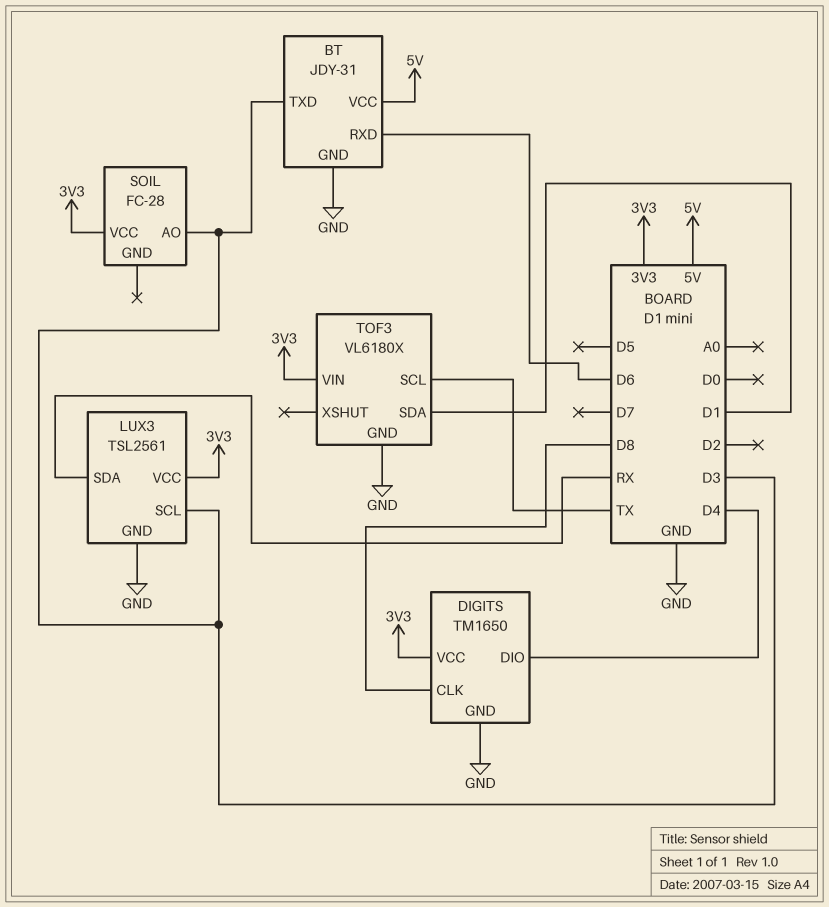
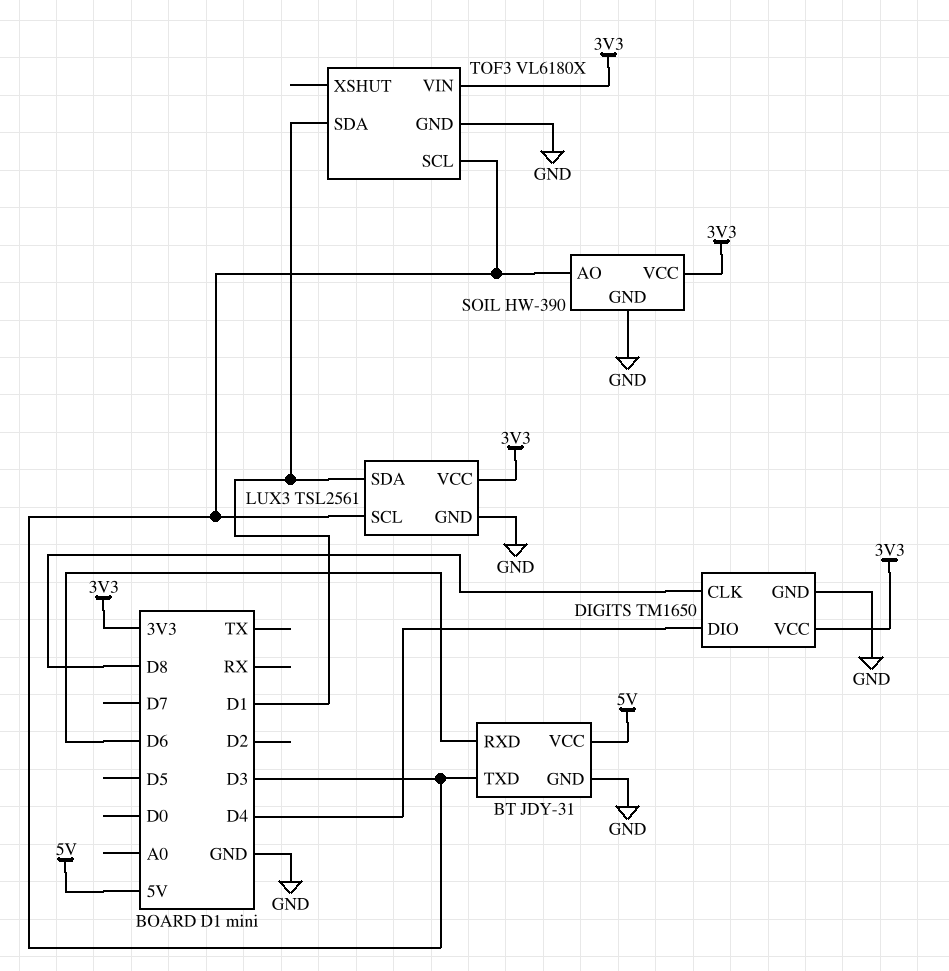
LUX3 pin SDA: RX -> D1
SOIL: FC-28 -> HW-390
SOIL pin GND: none -> GND
TOF3 pin SCL: TX -> D3

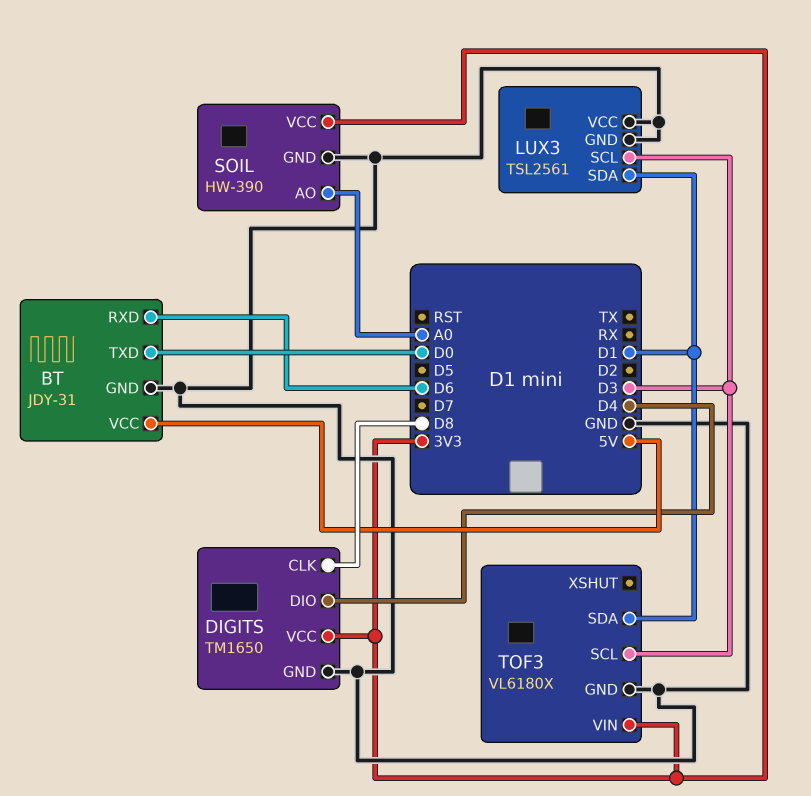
BT pin TXD: D3 -> D0
LUX3 pin VCC: 3V3 -> GND
SOIL pin AO: D3 -> A0

